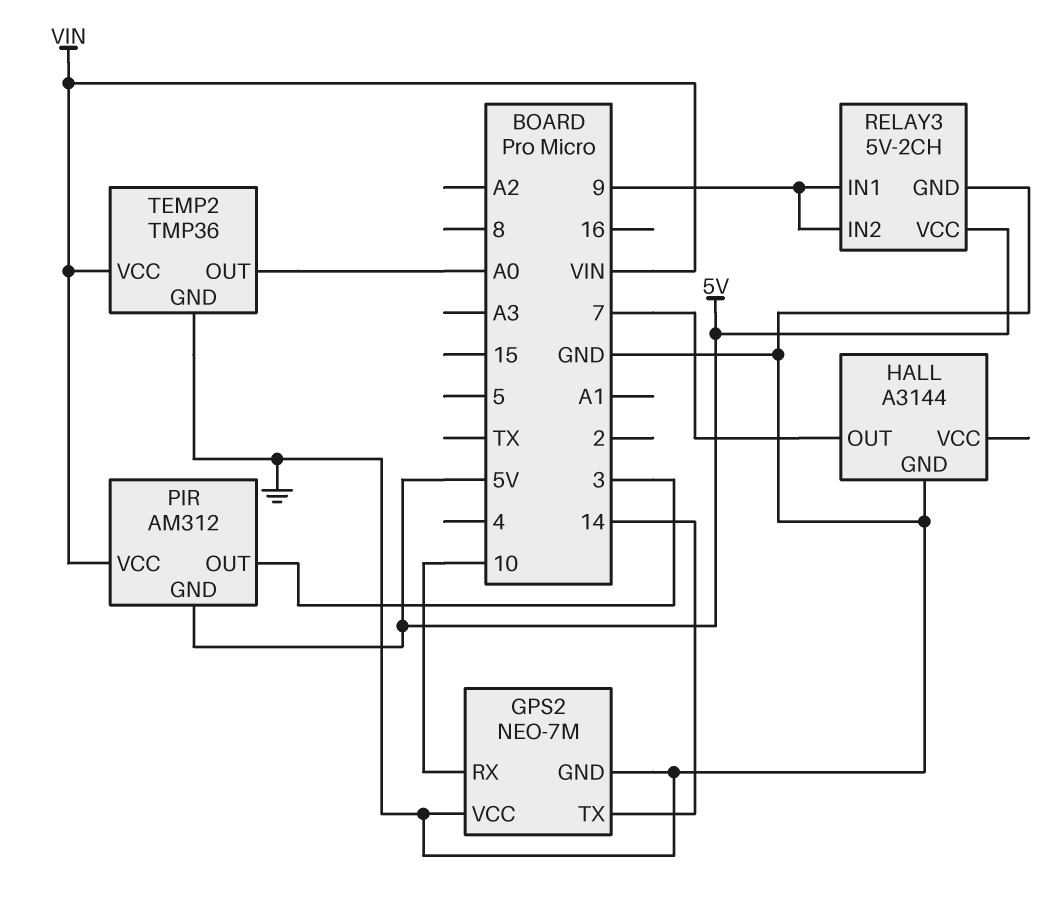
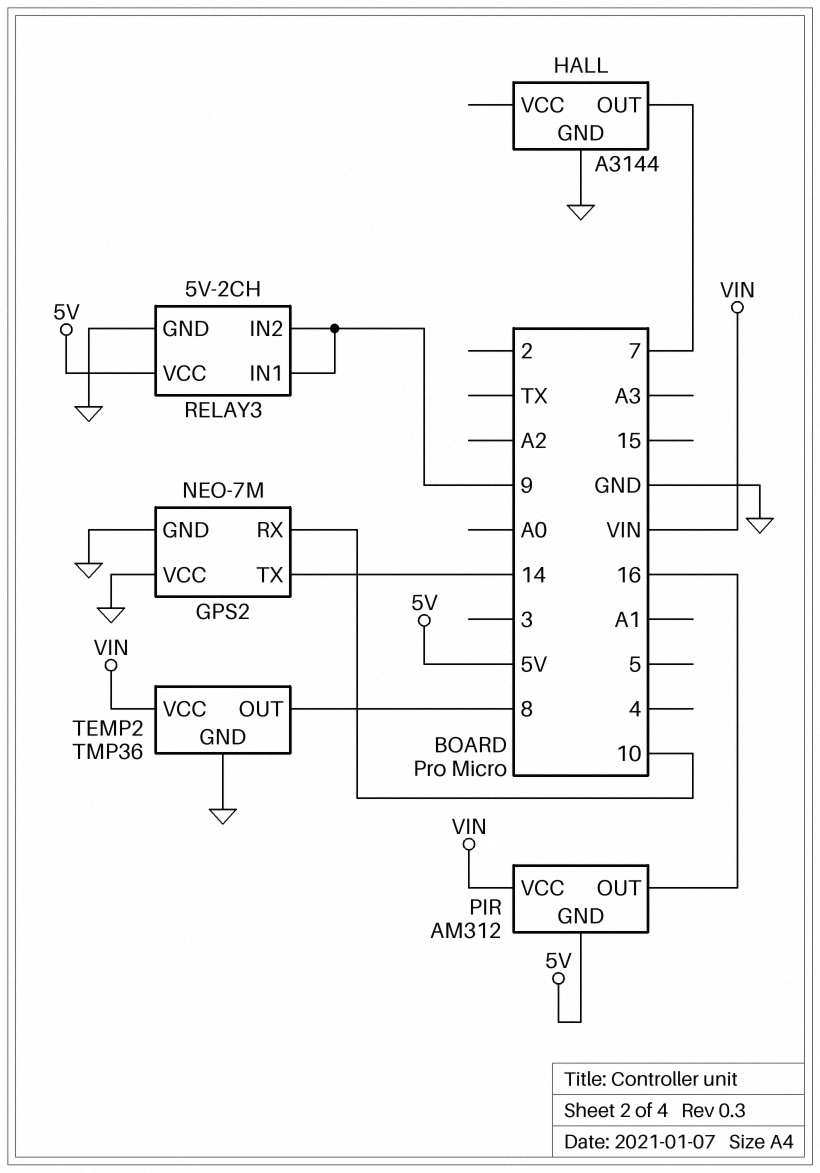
PIR pin OUT: 3 -> 16
TEMP2 pin OUT: A0 -> 8

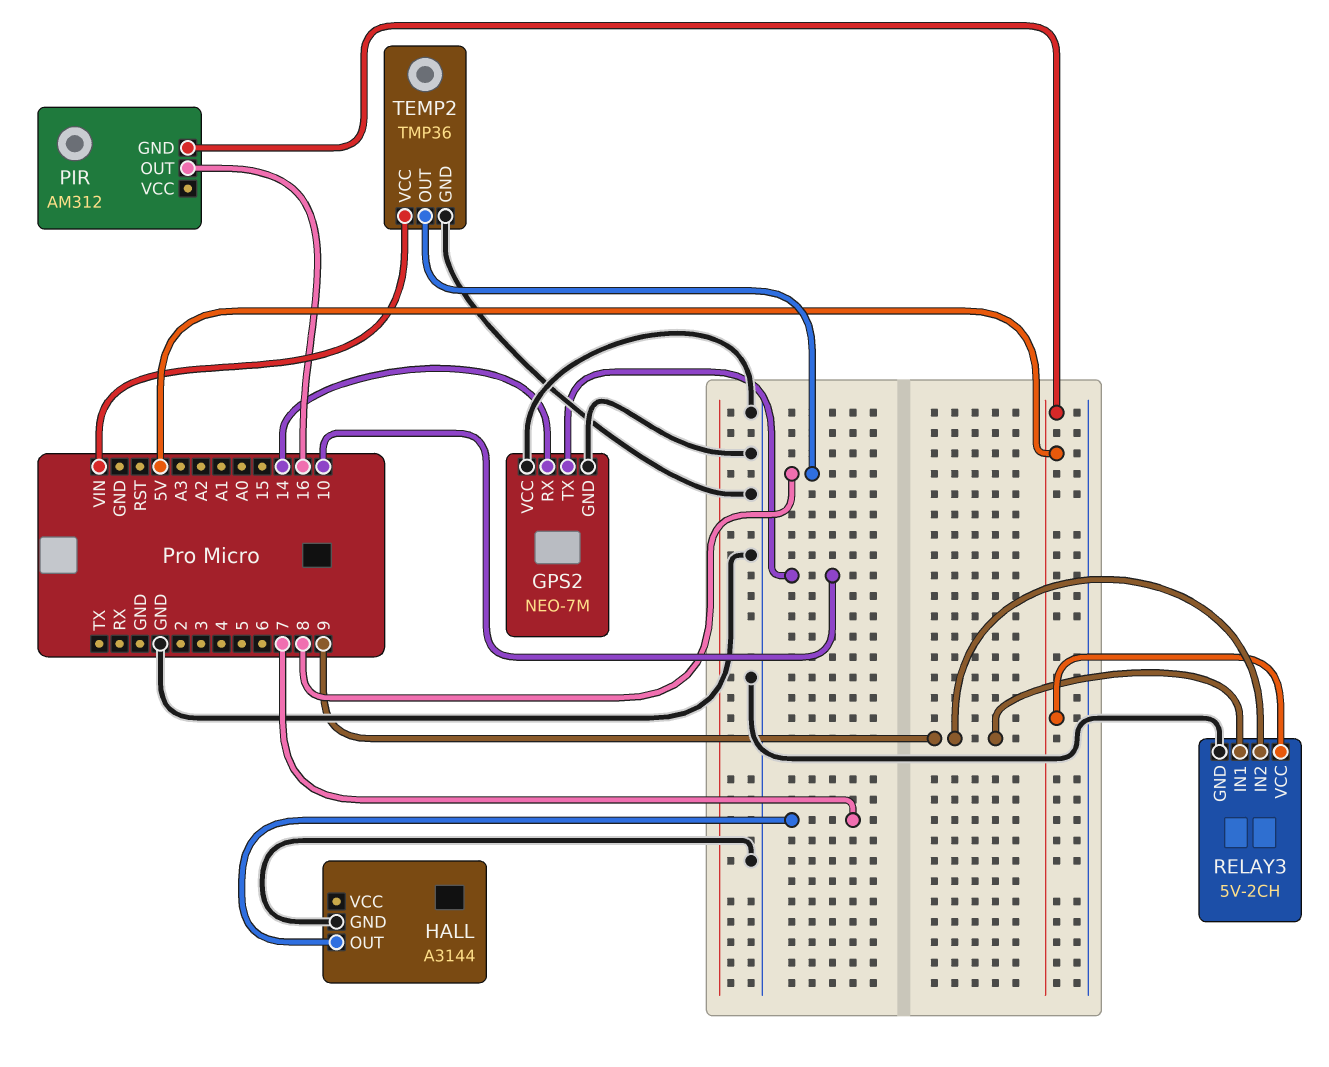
GPS2 pin RX: 10 -> 14
GPS2 pin TX: 14 -> 10
PIR pin VCC: VIN -> none

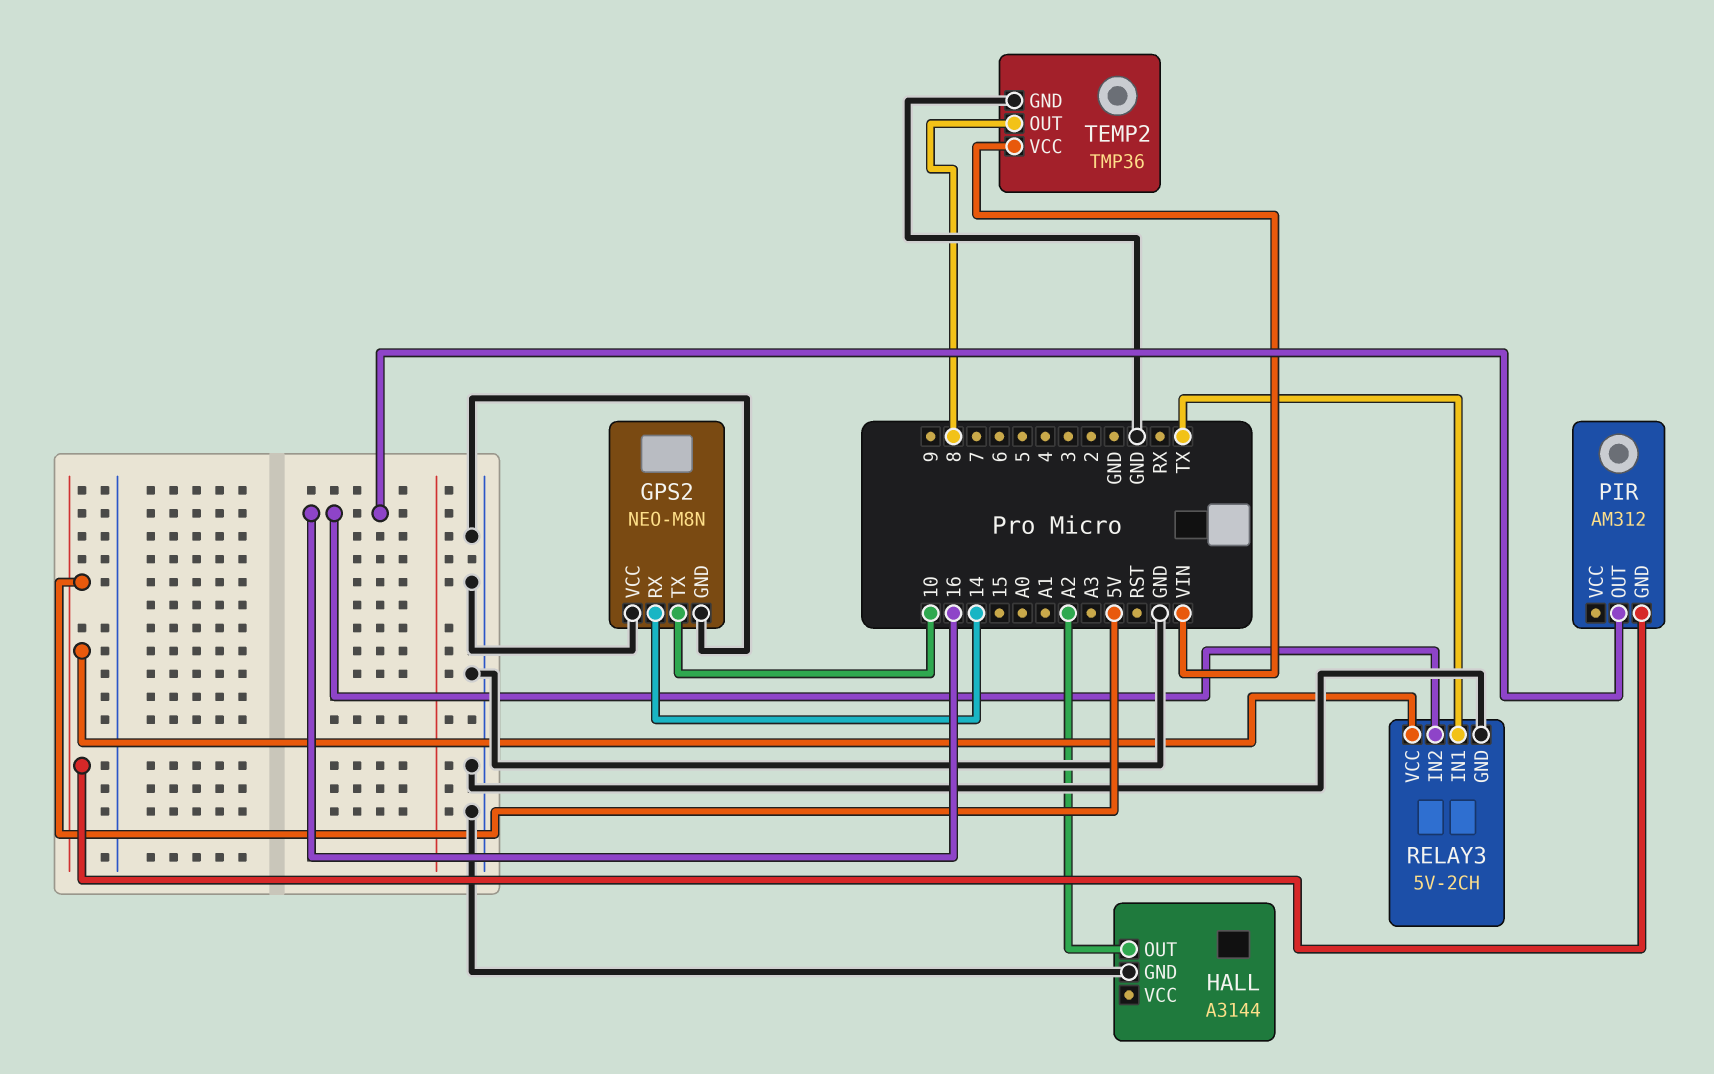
GPS2: NEO-7M -> NEO-M8N
HALL pin OUT: 7 -> A2
RELAY3 pin IN1: 9 -> TX
RELAY3 pin IN2: 9 -> 16

